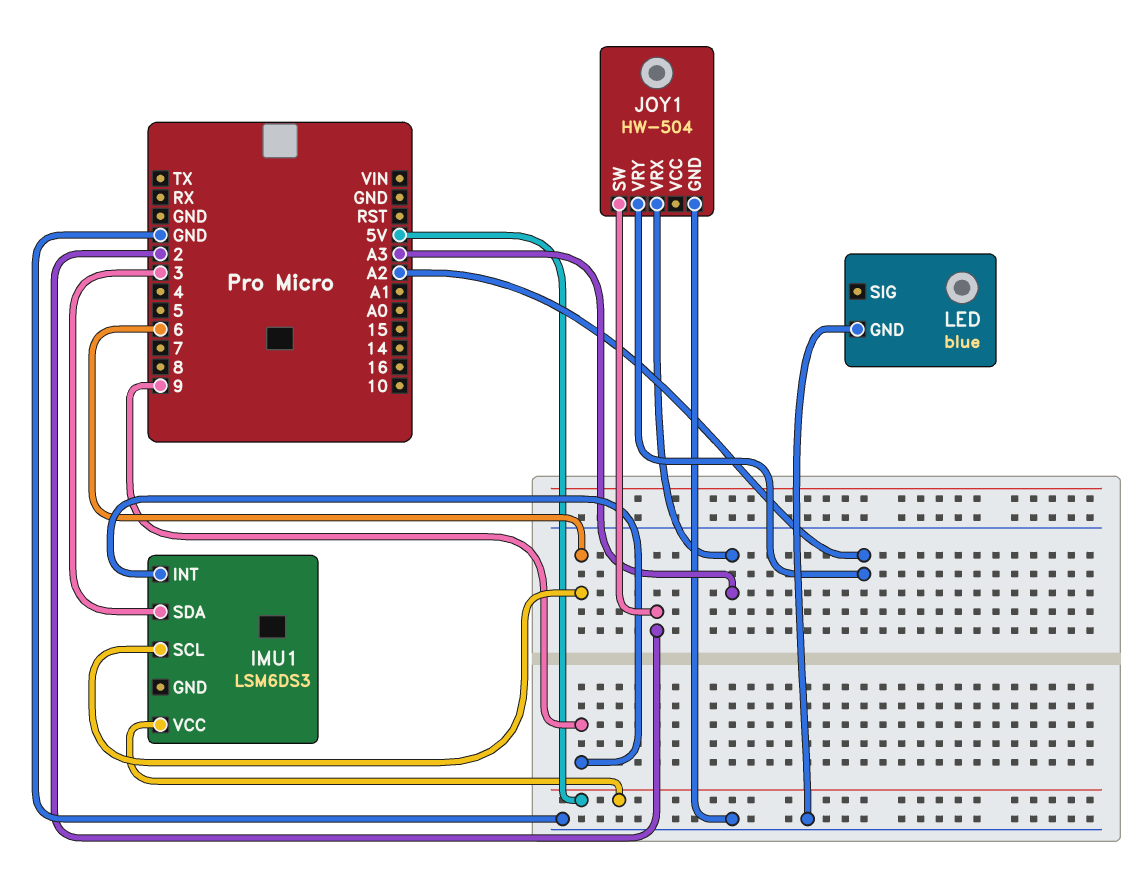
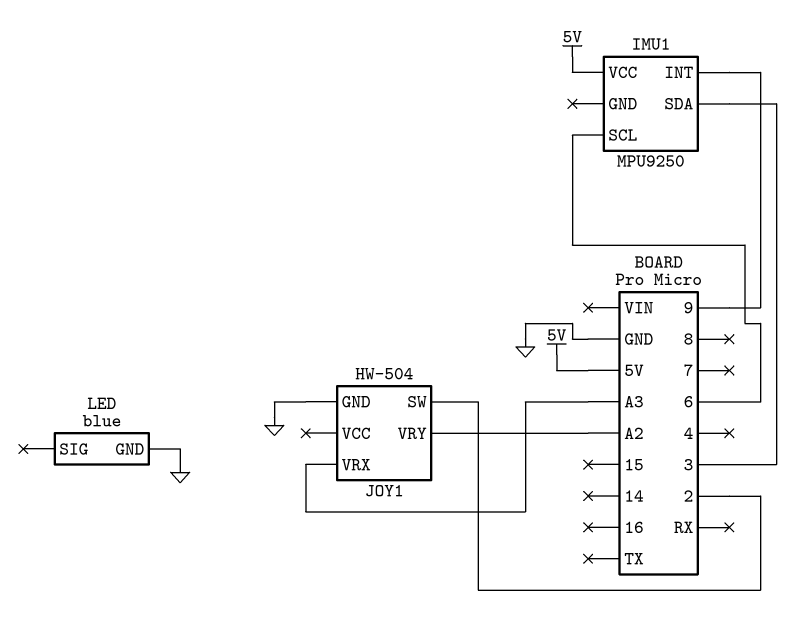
IMU1: LSM6DS3 -> MPU9250

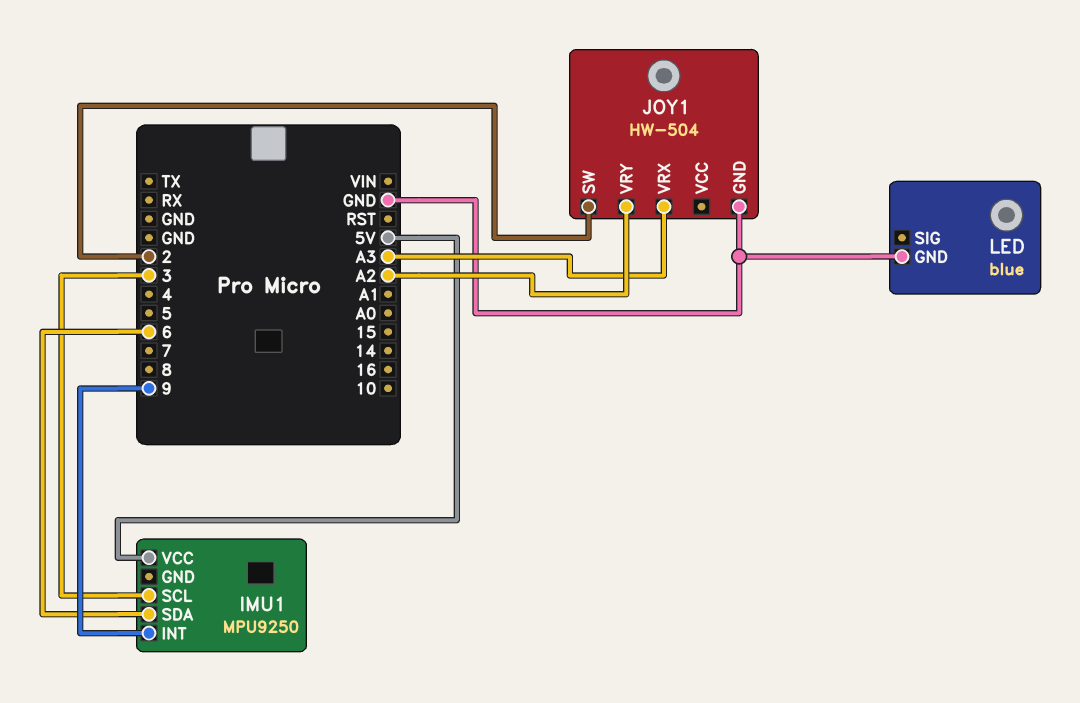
IMU1 pin SCL: 6 -> 3
IMU1 pin SDA: 3 -> 6

